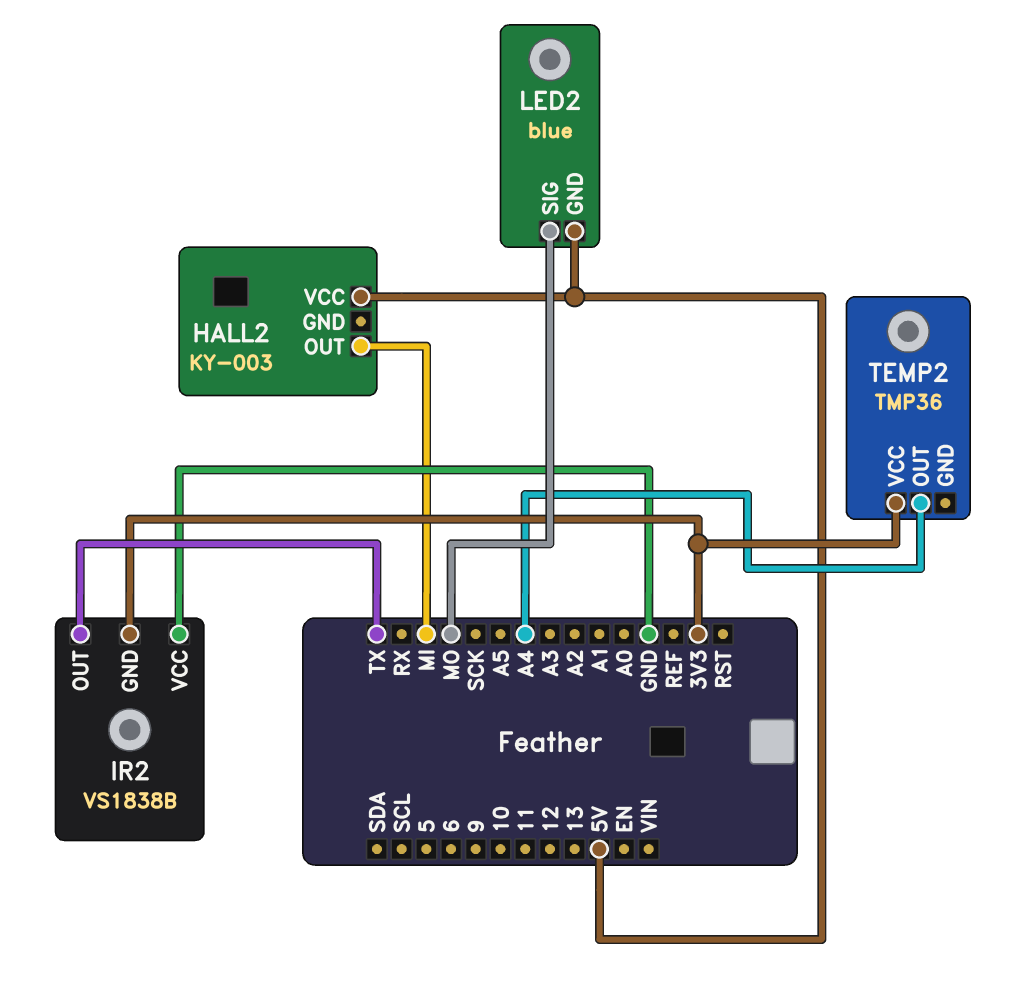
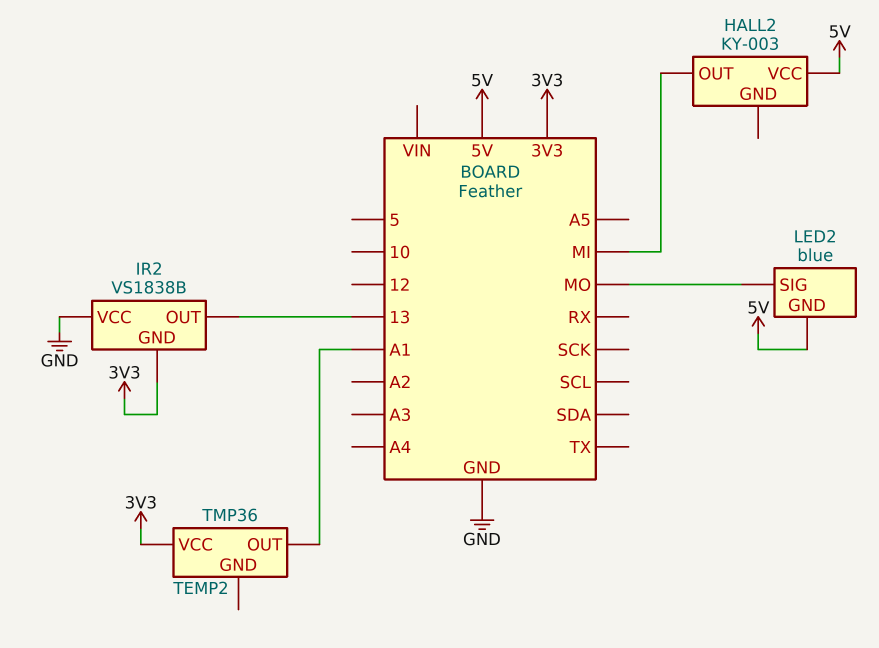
IR2 pin OUT: TX -> 13
TEMP2 pin OUT: A4 -> A1

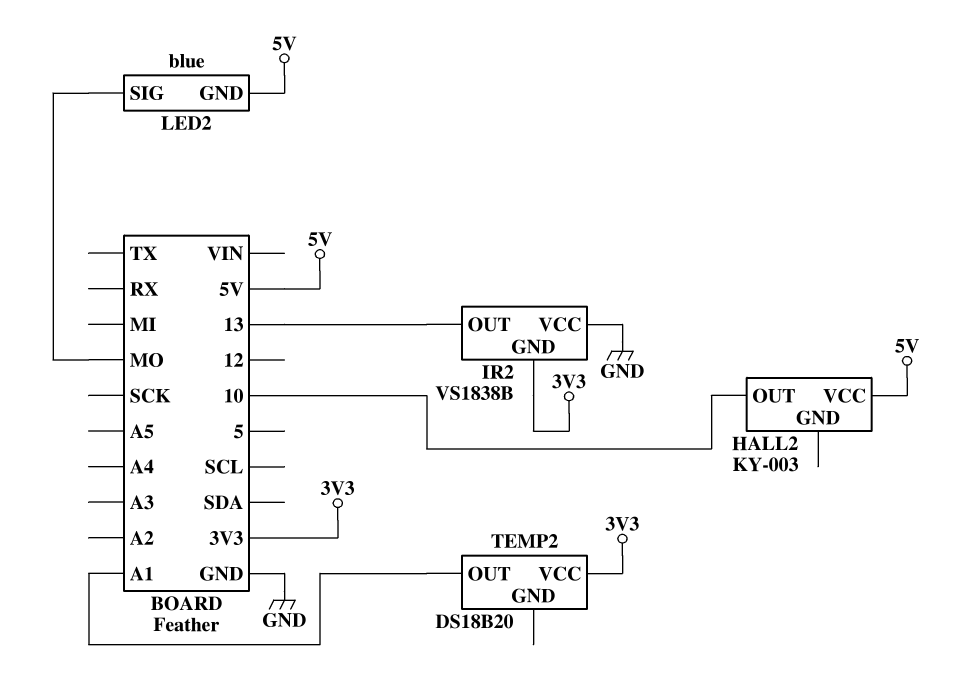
HALL2 pin OUT: MI -> 10
TEMP2: TMP36 -> DS18B20

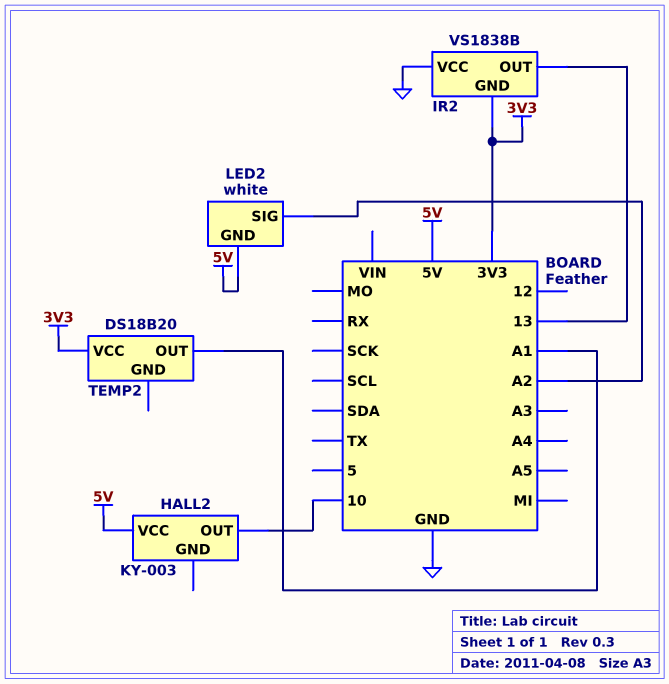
LED2: blue -> white
LED2 pin SIG: MO -> A2

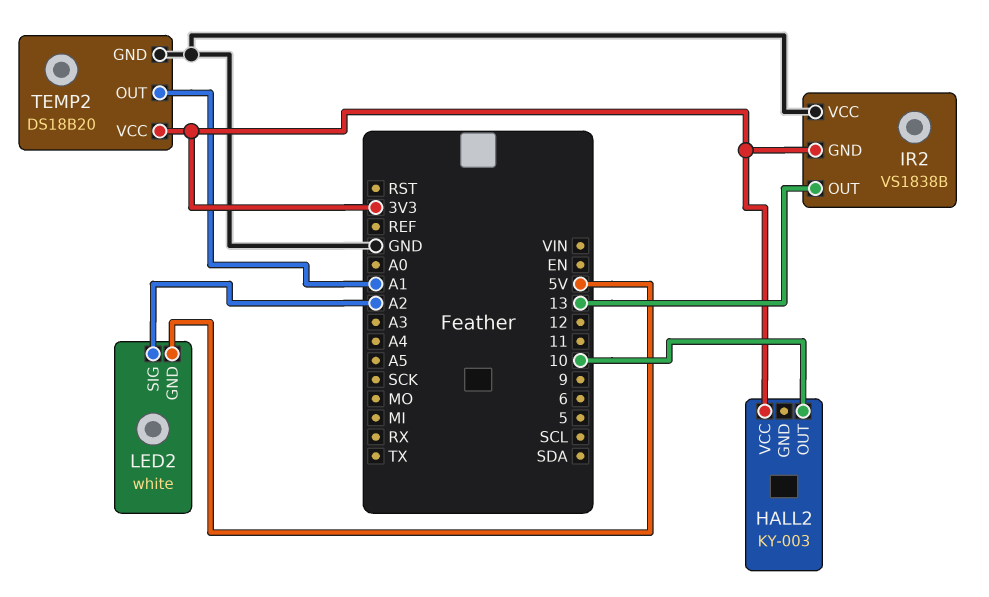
HALL2 pin VCC: 5V -> 3V3
TEMP2 pin GND: none -> GND

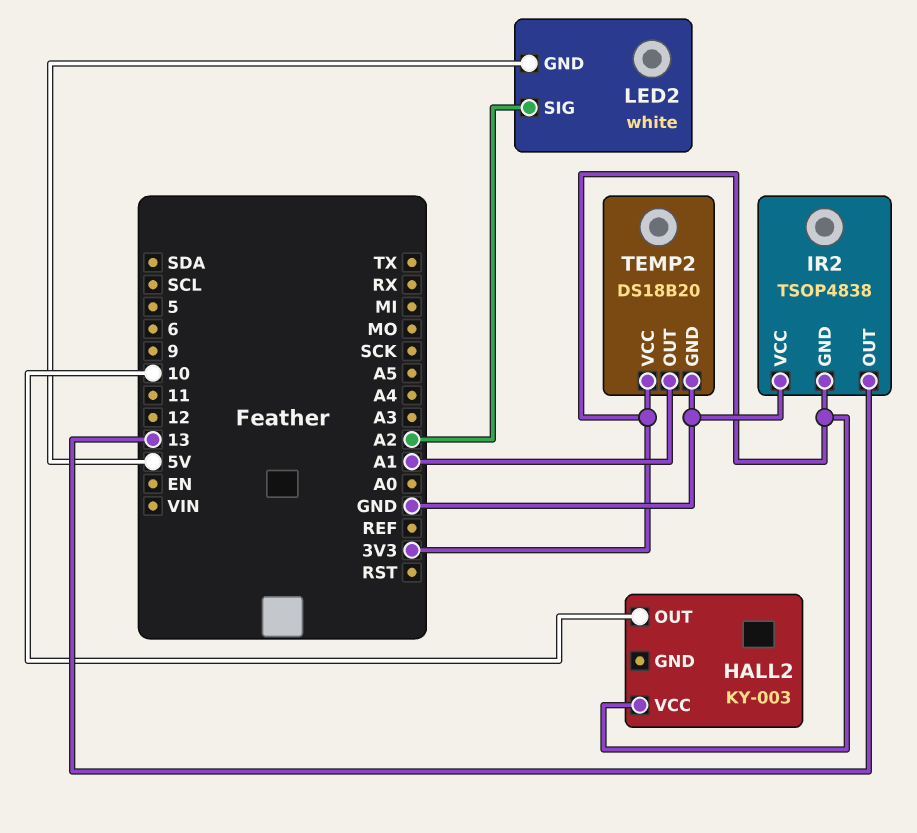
IR2: VS1838B -> TSOP4838

